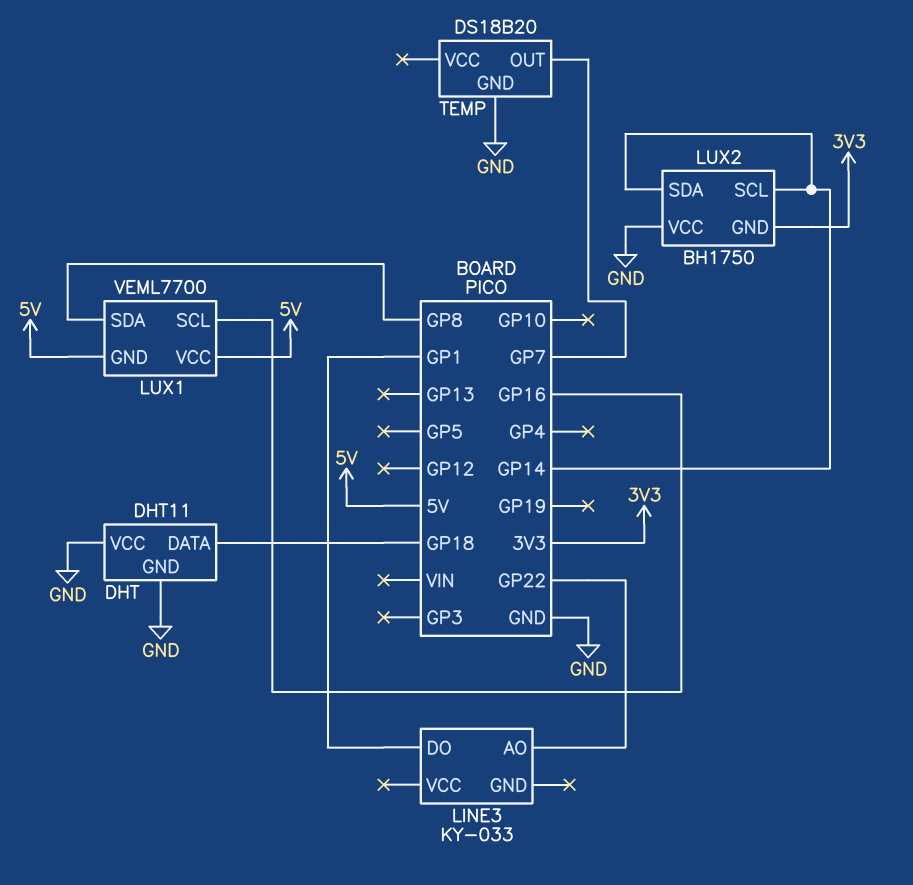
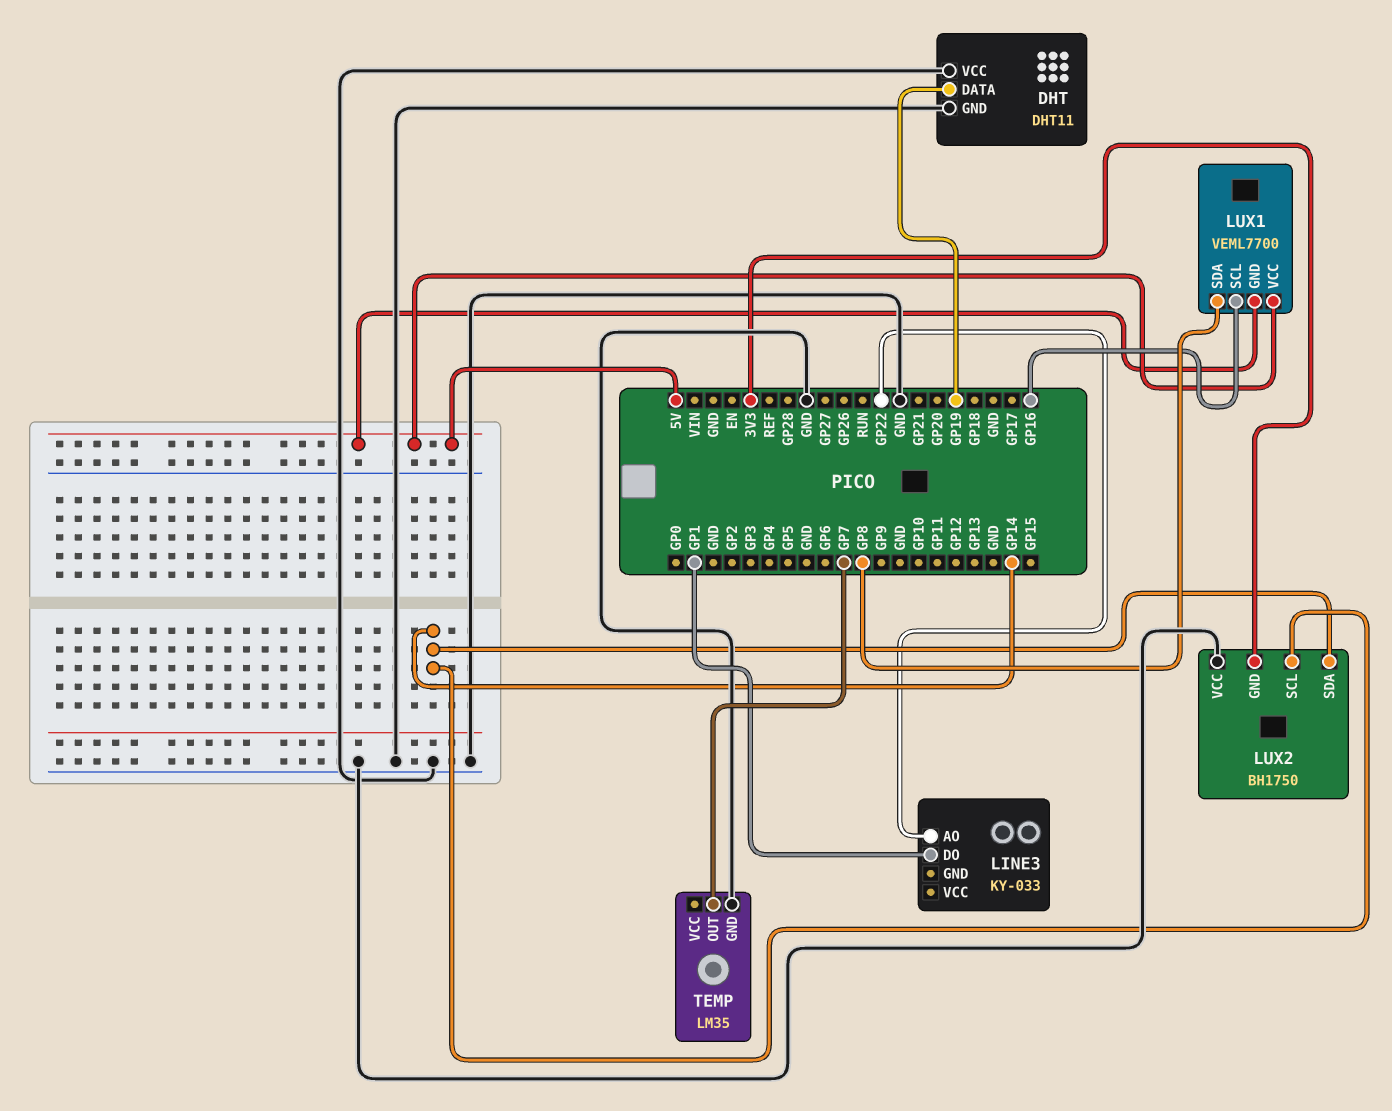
DHT pin DATA: GP18 -> GP19
TEMP: DS18B20 -> LM35

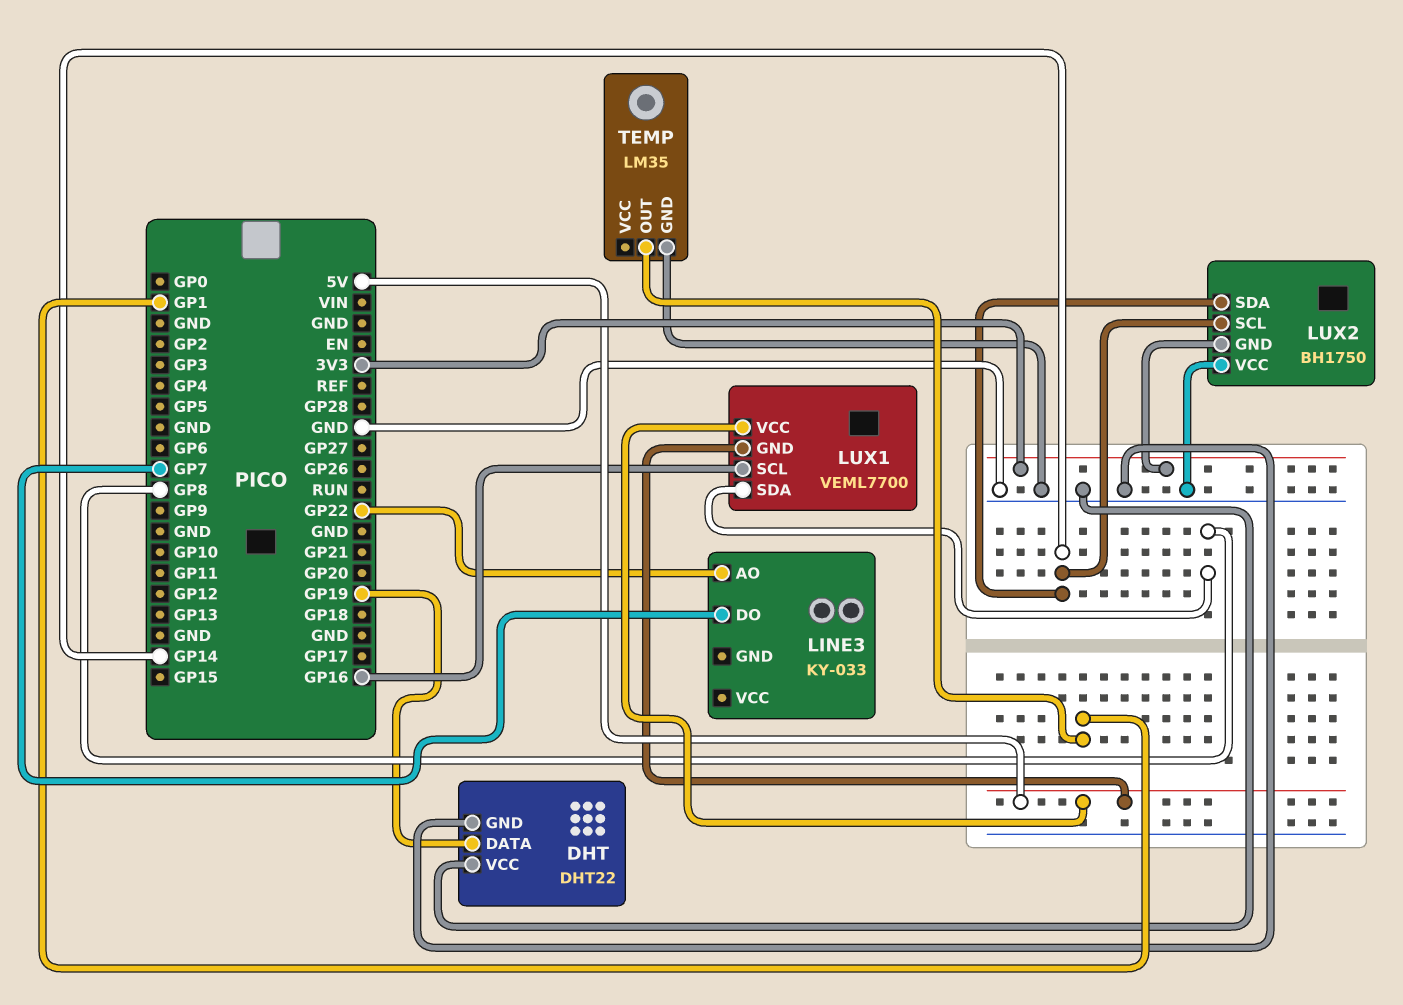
DHT: DHT11 -> DHT22
LINE3 pin DO: GP1 -> GP7
TEMP pin OUT: GP7 -> GP1

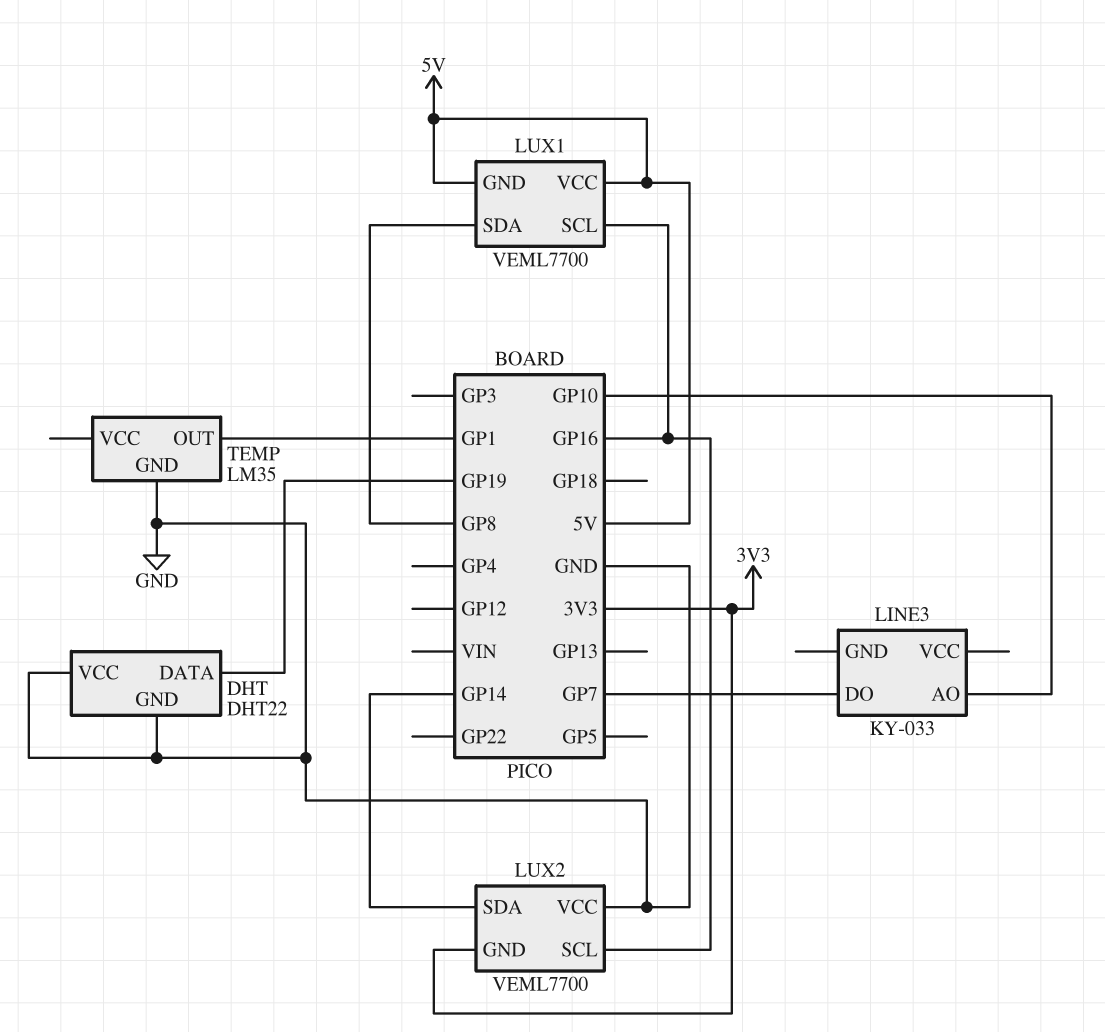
LINE3 pin AO: GP22 -> GP10
LUX2: BH1750 -> VEML7700
LUX2 pin SCL: GP14 -> GP16

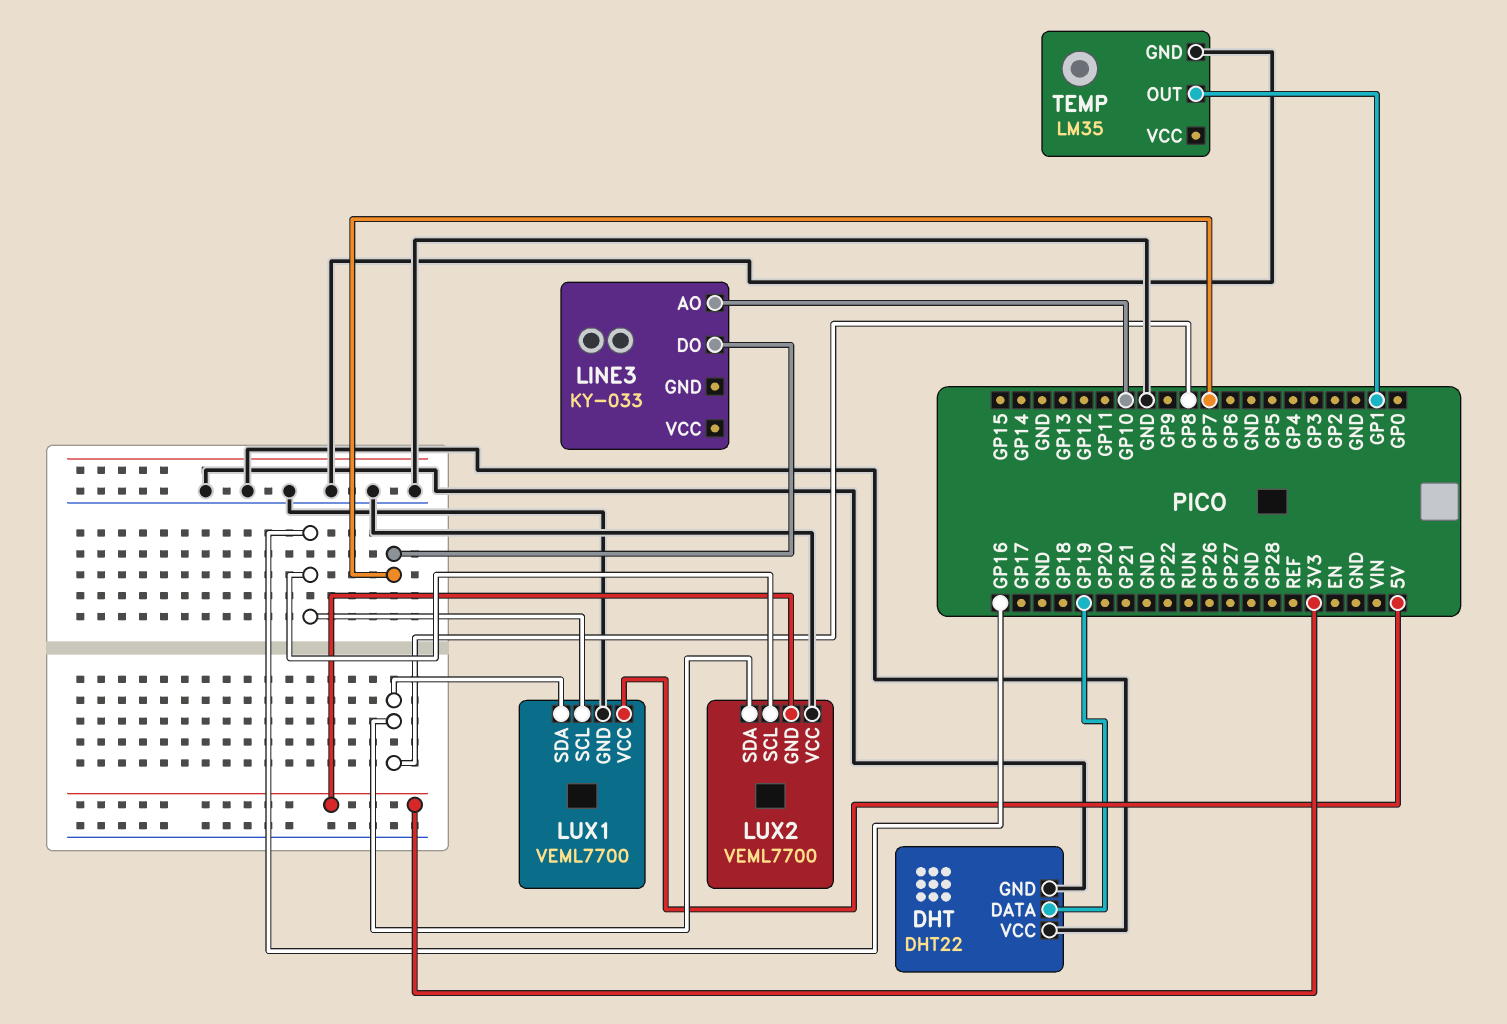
LUX1 pin GND: 5V -> GND
LUX2 pin SDA: GP14 -> GP8

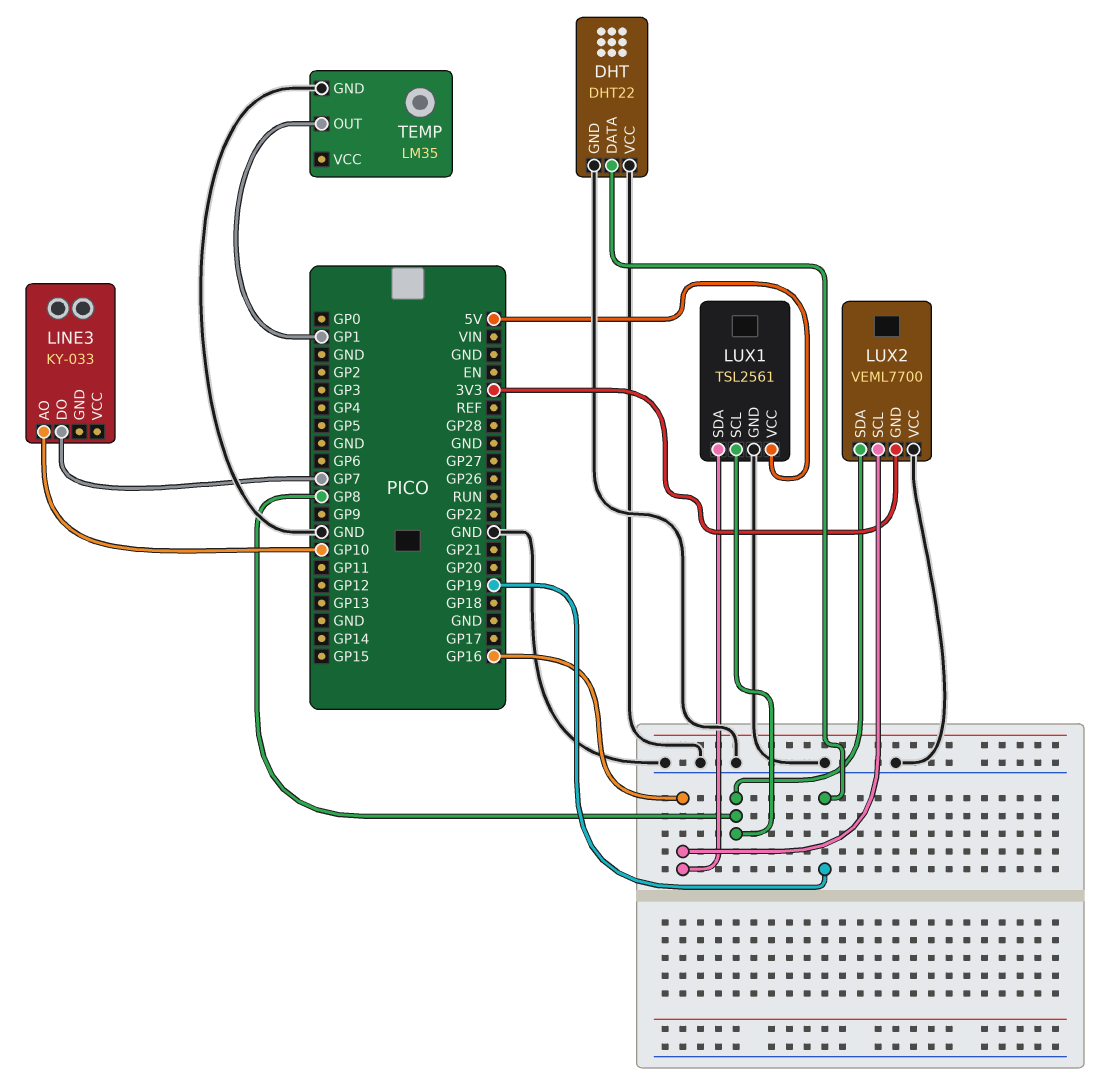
LUX1: VEML7700 -> TSL2561
LUX1 pin SCL: GP16 -> GP8
LUX1 pin SDA: GP8 -> GP16

